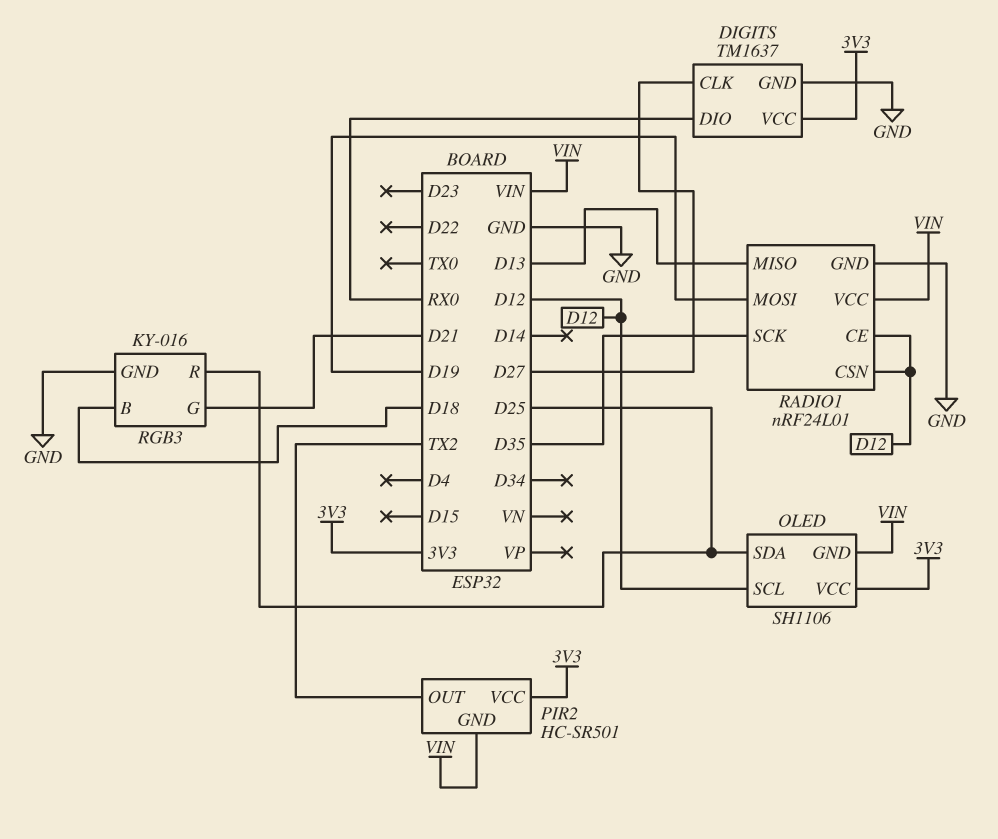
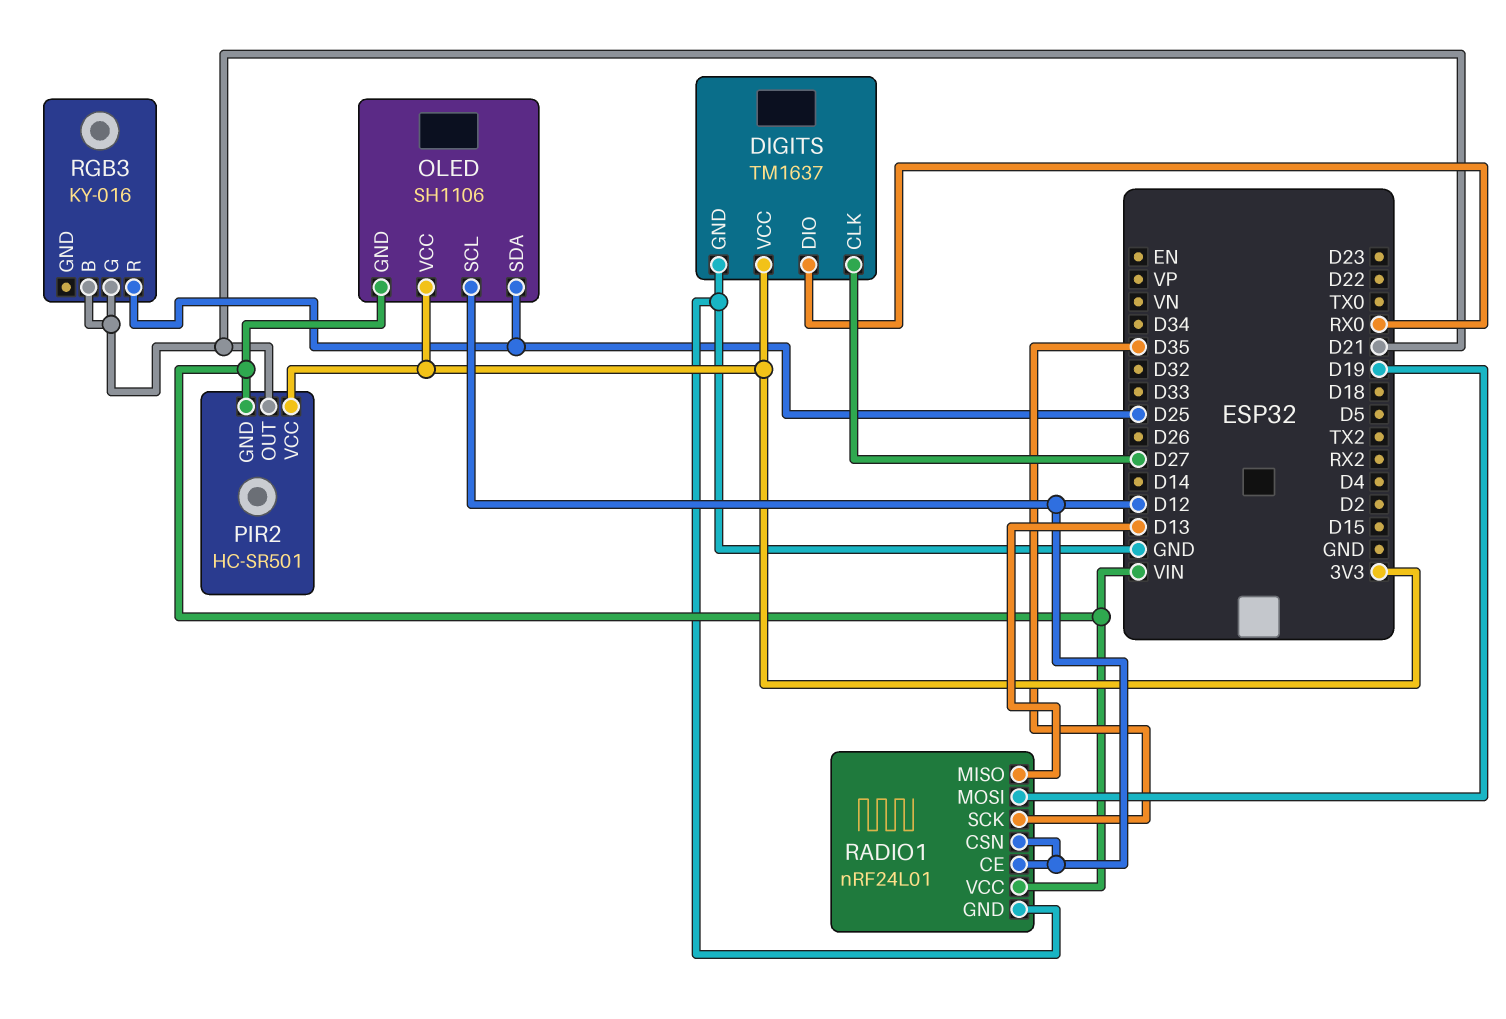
PIR2 pin OUT: TX2 -> D21
RGB3 pin B: D18 -> D21
RGB3 pin GND: GND -> none

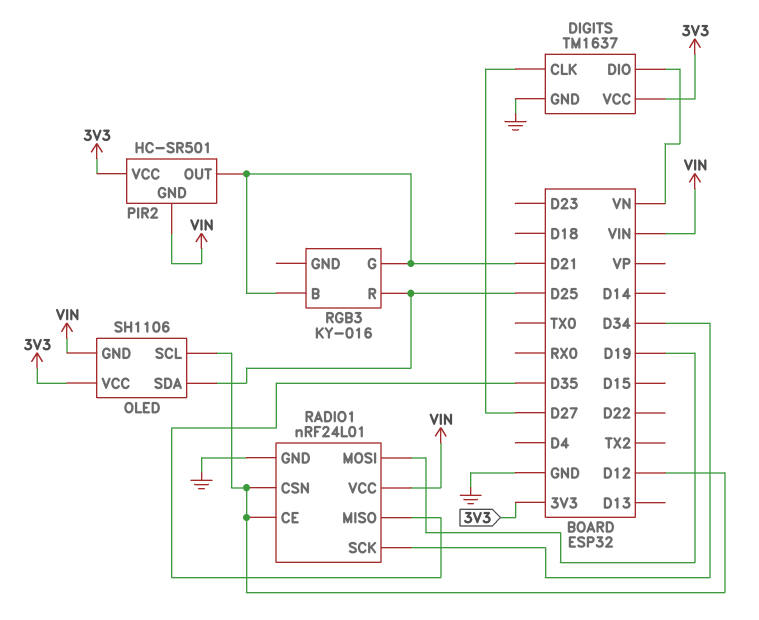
DIGITS pin DIO: RX0 -> VN
RADIO1 pin MISO: D13 -> D35
RADIO1 pin SCK: D35 -> D34

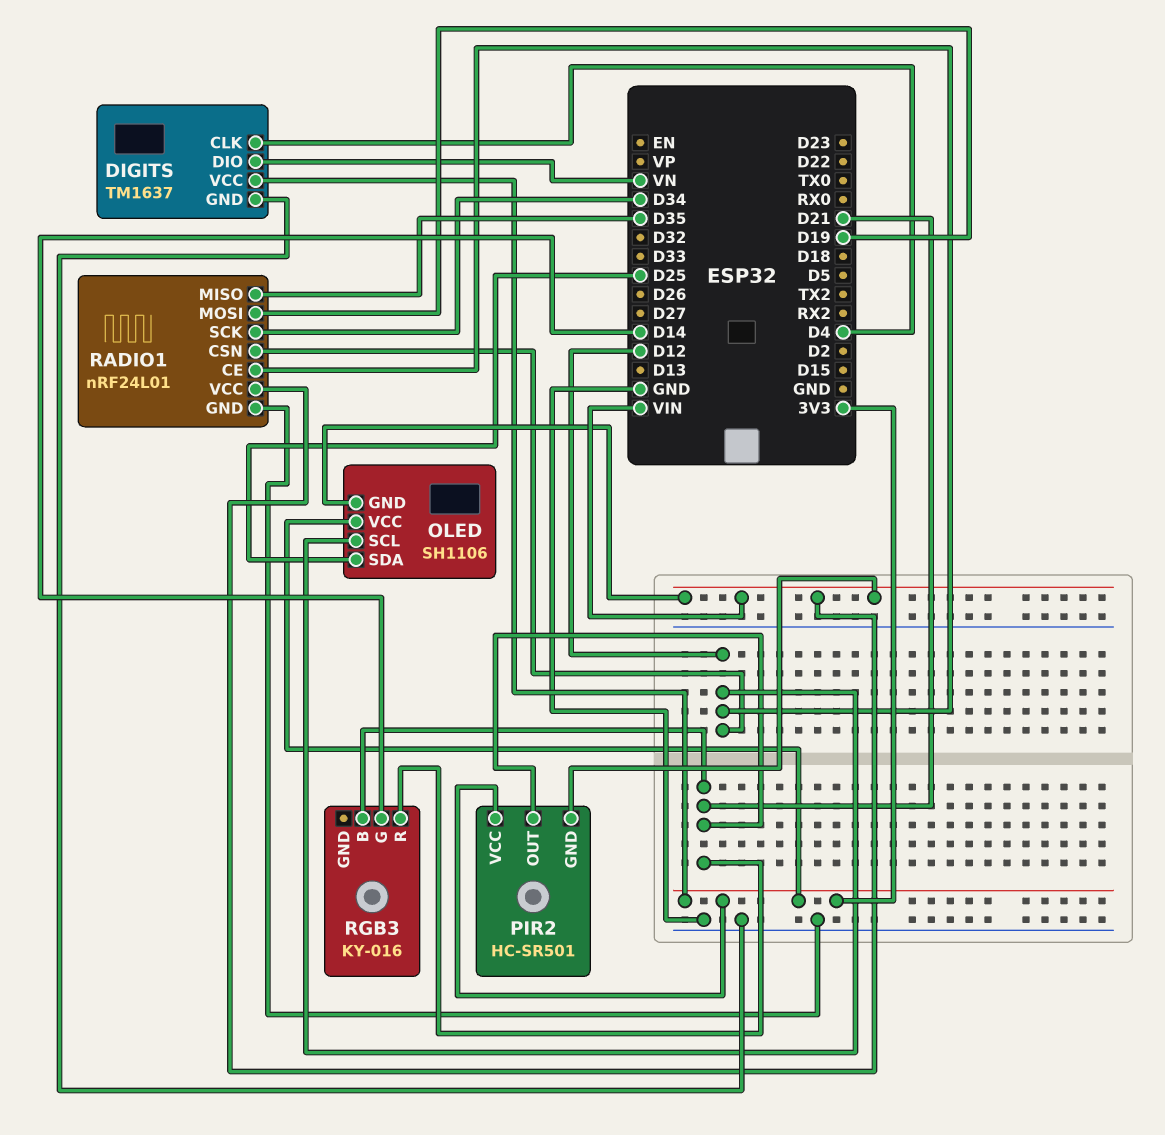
DIGITS pin CLK: D27 -> D4
RGB3 pin G: D21 -> D14
RGB3 pin R: D25 -> D21

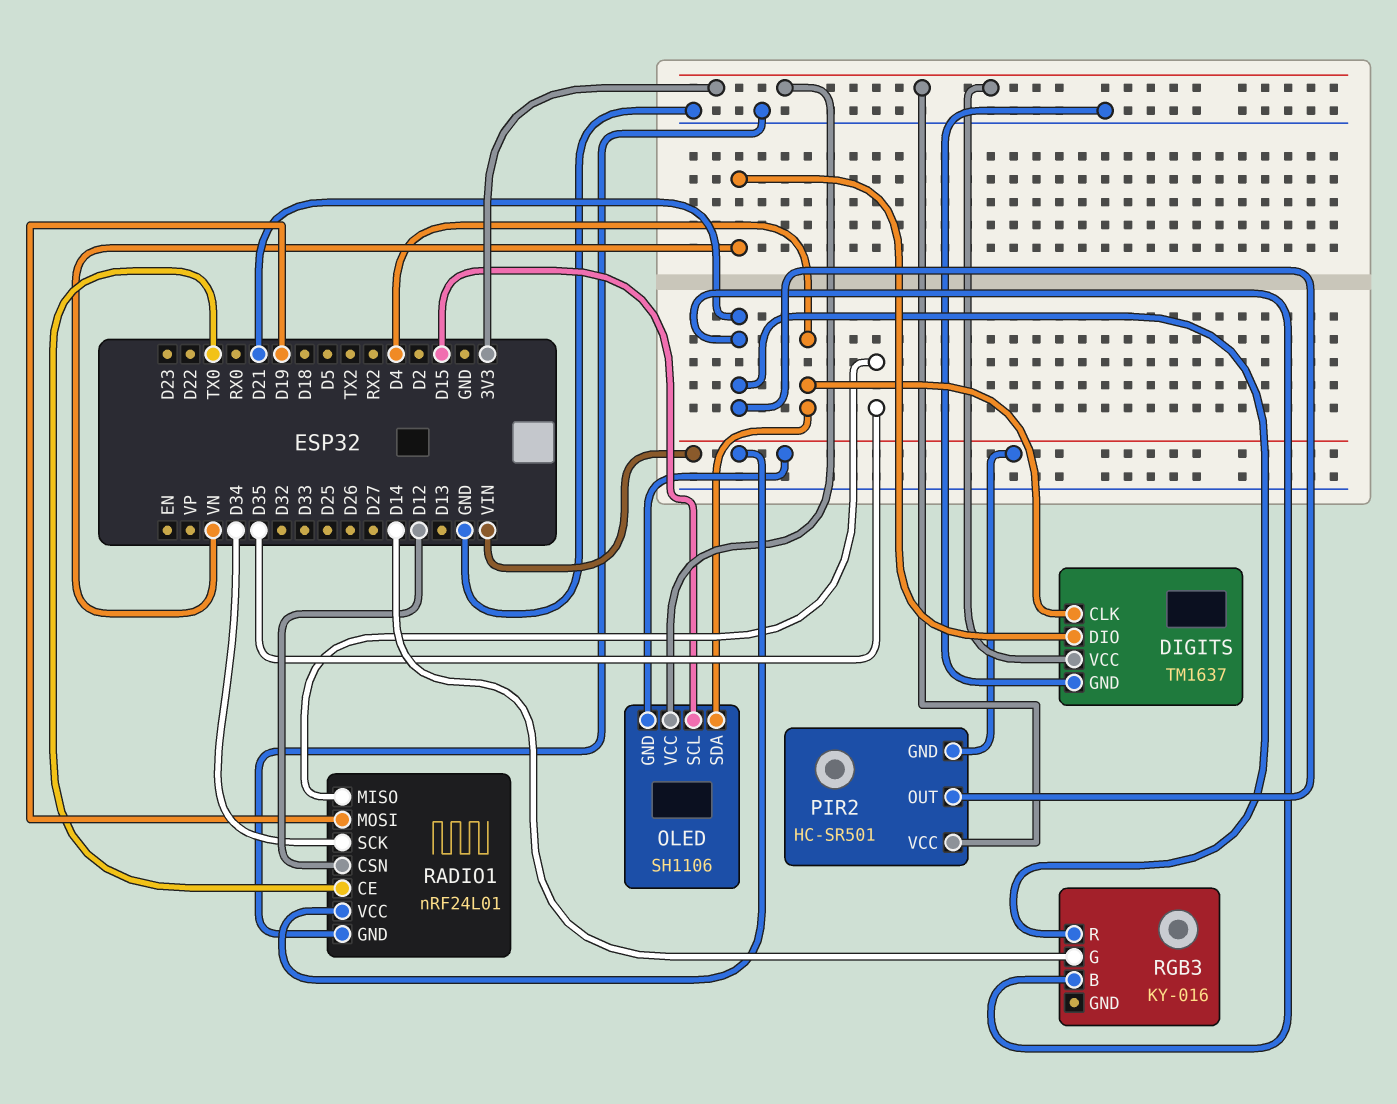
OLED pin SCL: D12 -> D15
OLED pin SDA: D25 -> D4
RADIO1 pin CE: D12 -> TX0

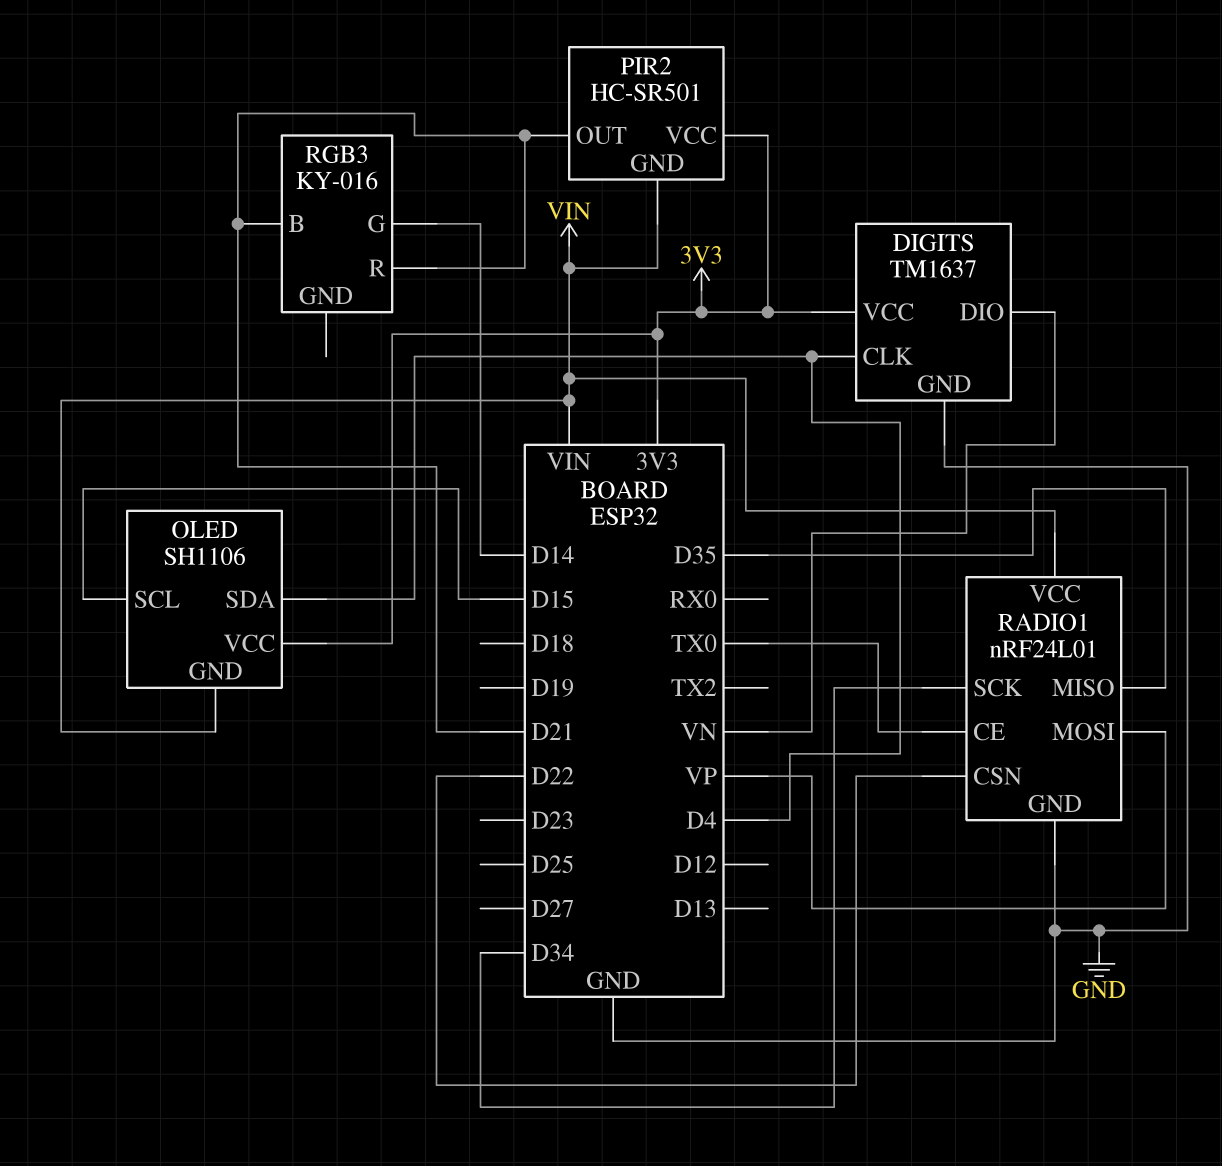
RADIO1 pin CSN: D12 -> D22
RADIO1 pin MOSI: D19 -> VP

